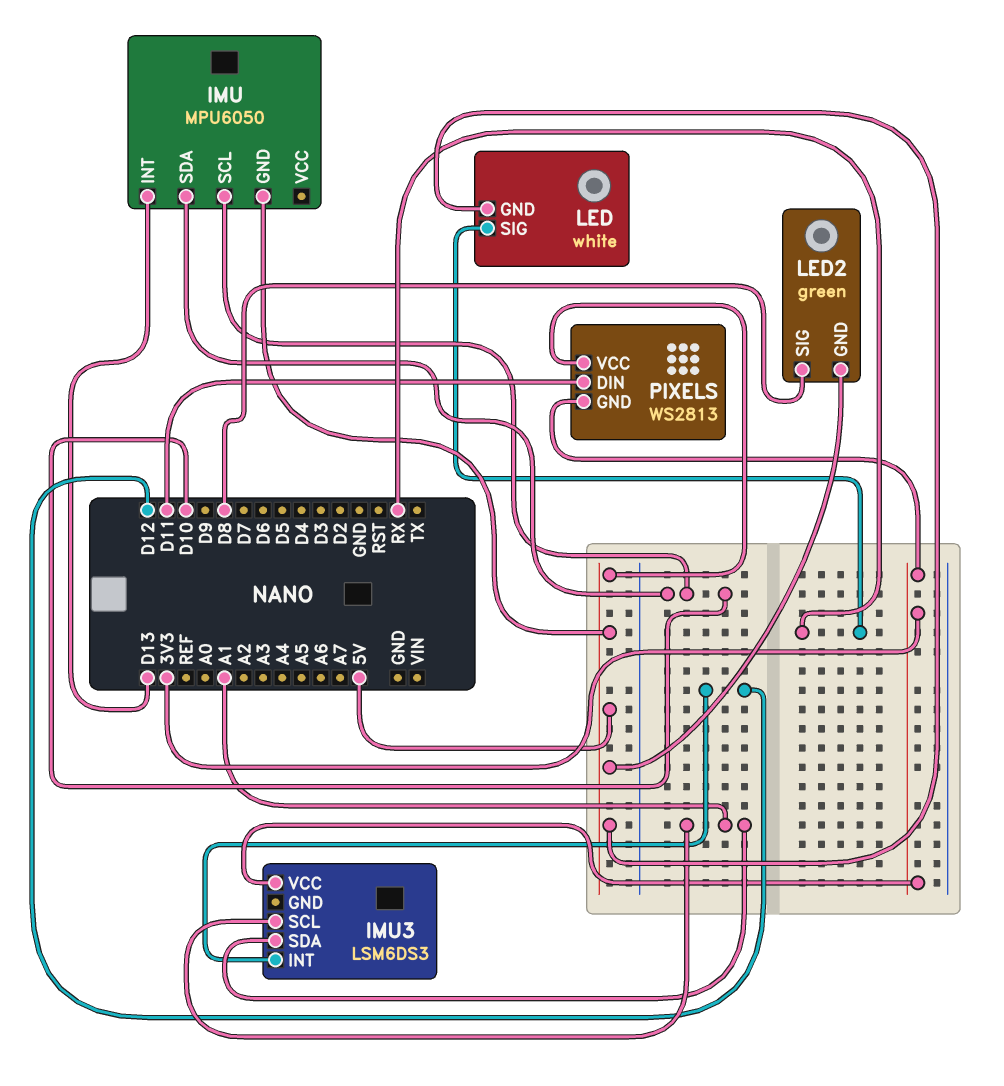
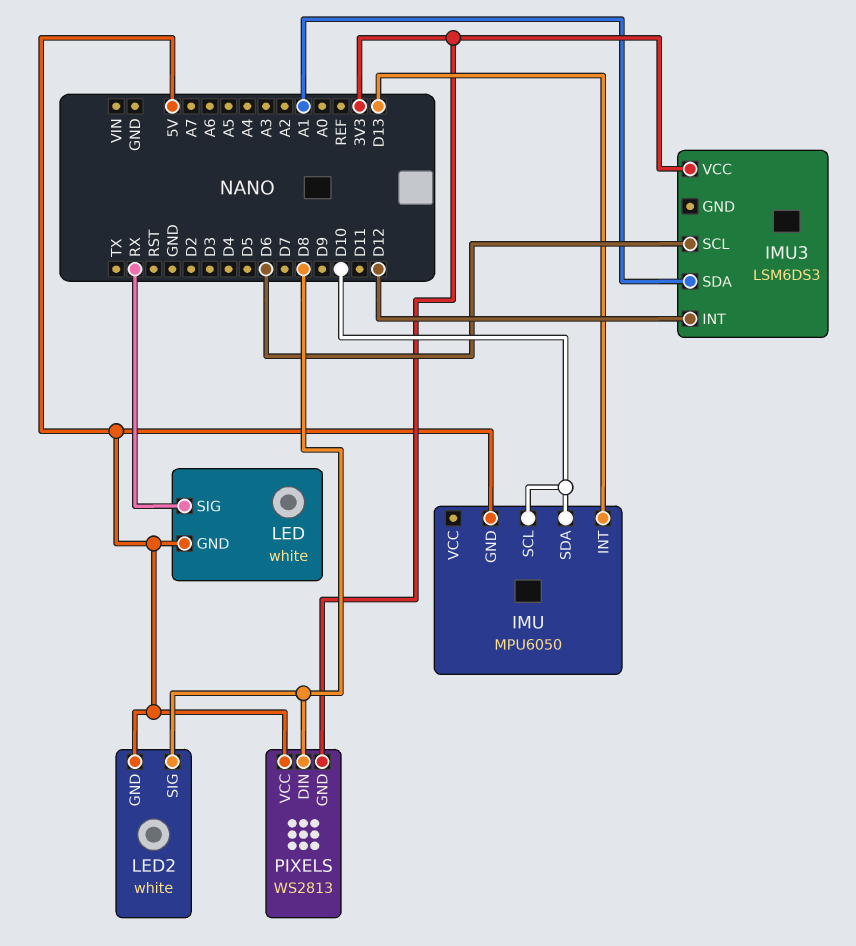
IMU3 pin SCL: A1 -> D6
LED2: green -> white
PIXELS pin DIN: D11 -> D8

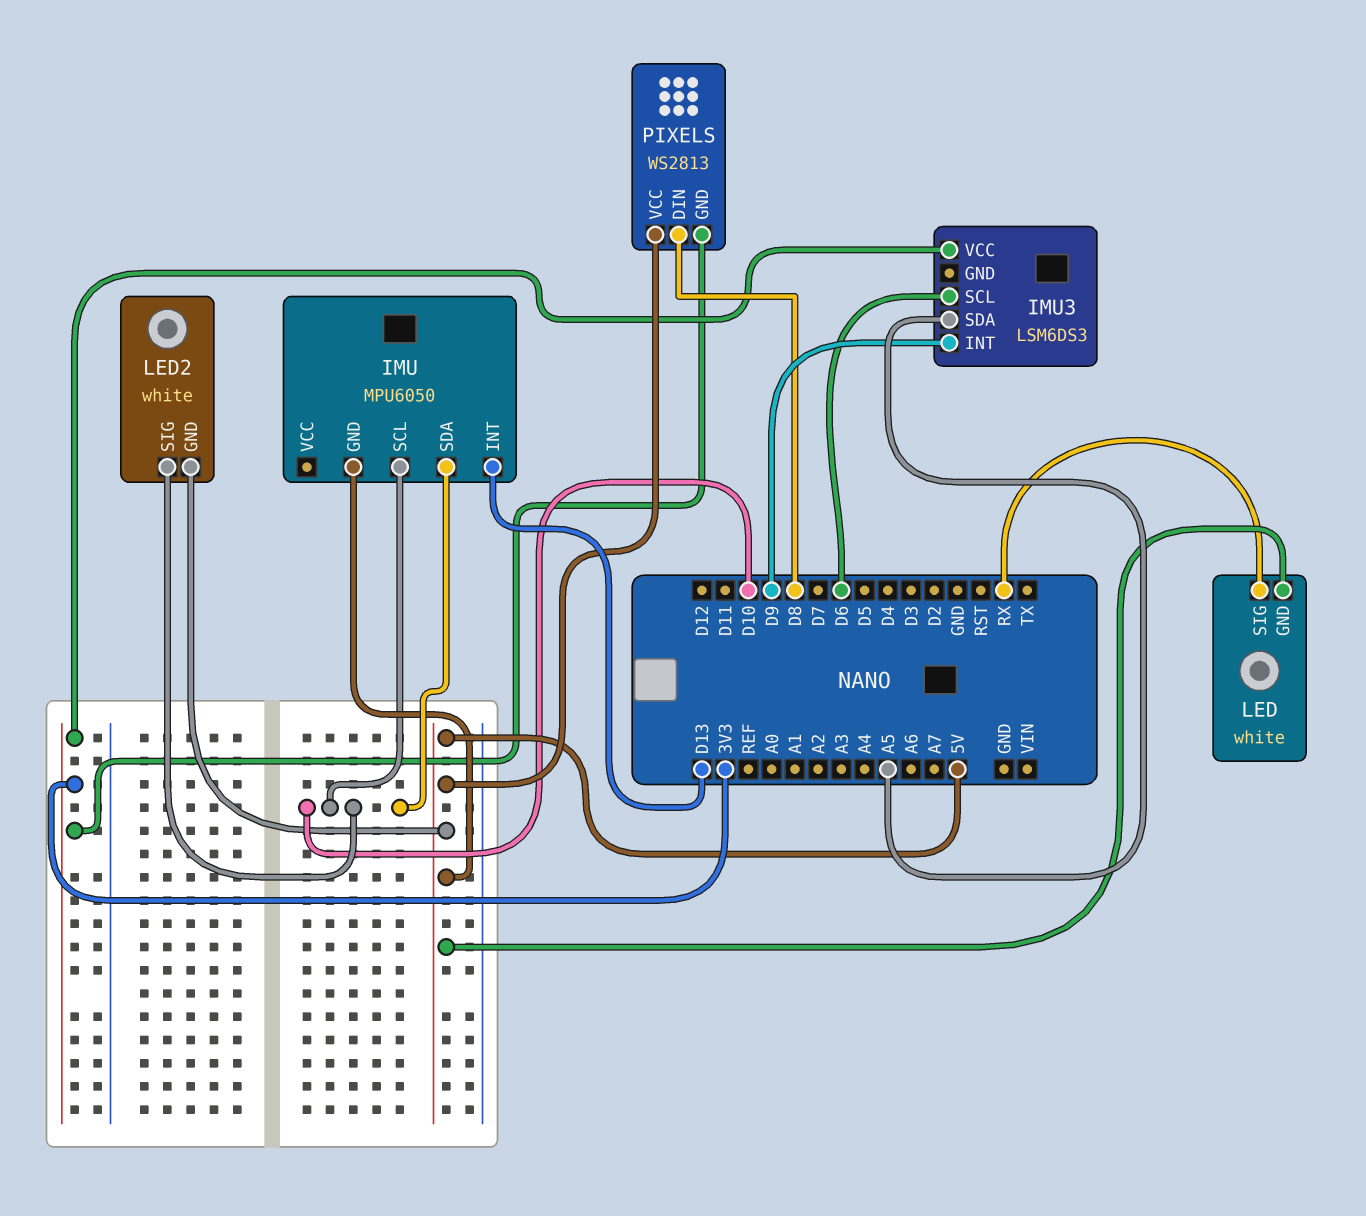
IMU3 pin INT: D12 -> D9
IMU3 pin SDA: A1 -> A5
LED2 pin SIG: D8 -> D10

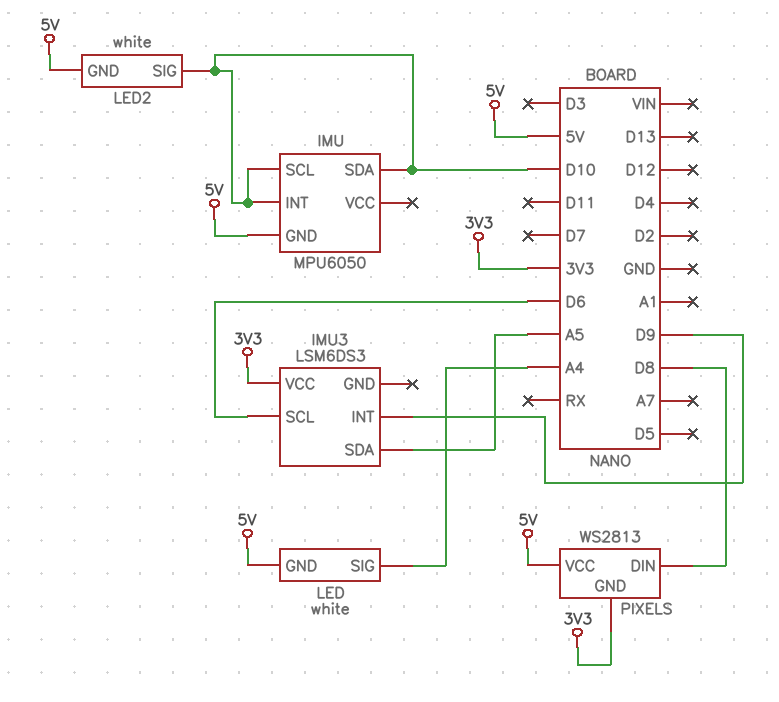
IMU pin INT: D13 -> D10
LED pin SIG: RX -> A4

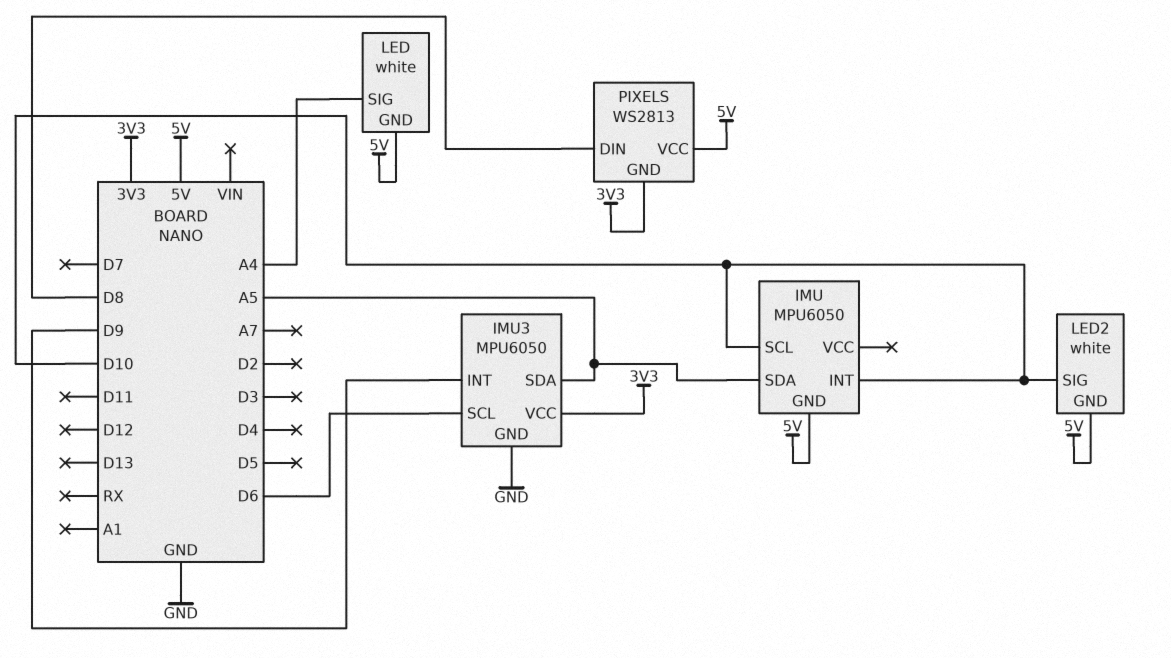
IMU pin SDA: D10 -> A5
IMU3: LSM6DS3 -> MPU6050
IMU3 pin GND: none -> GND

